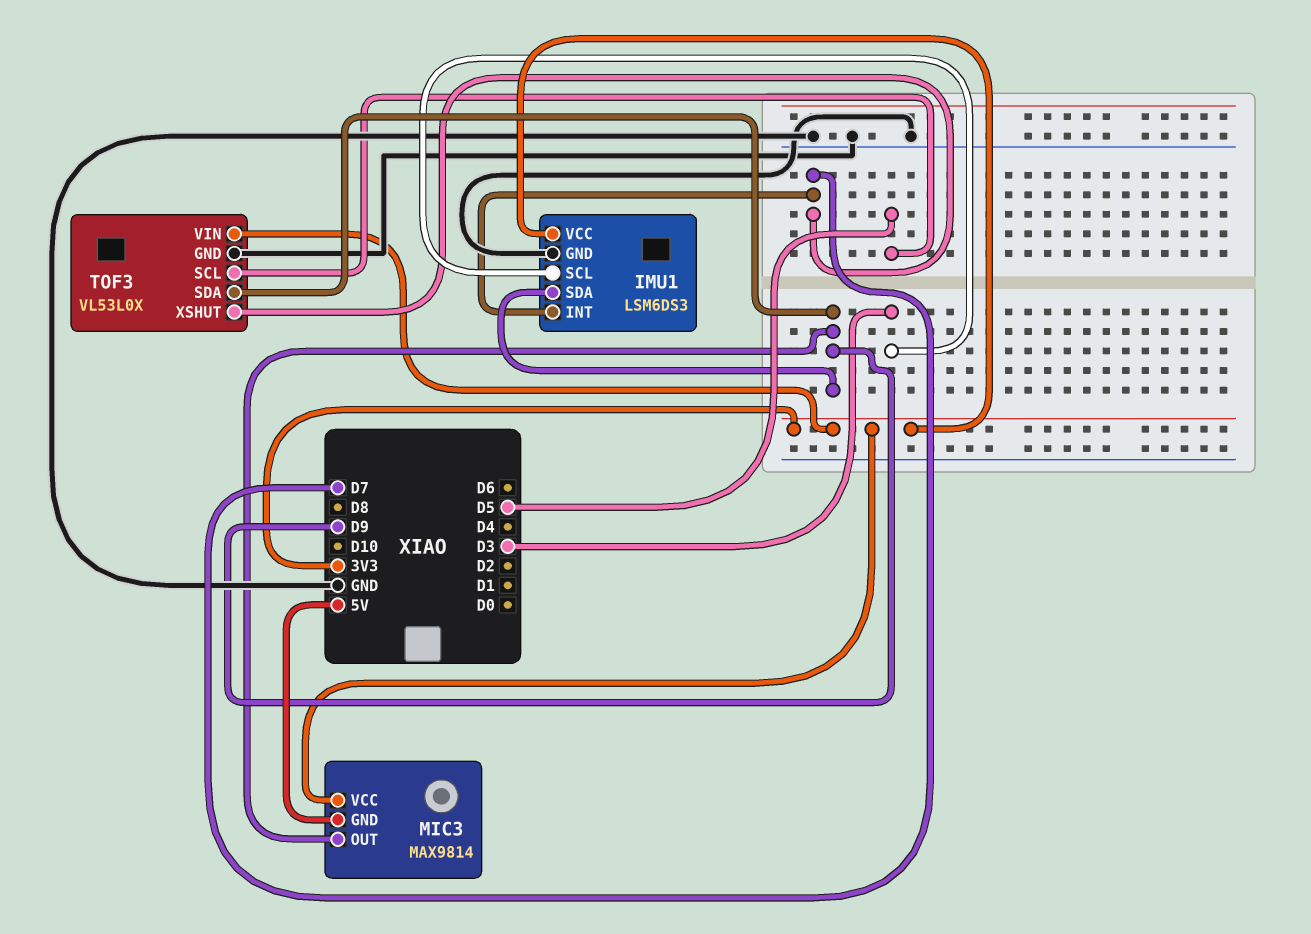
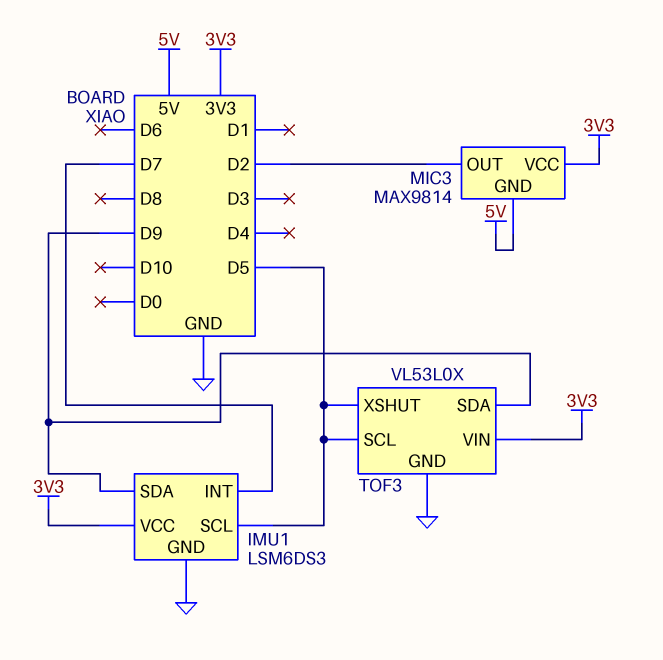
IMU1 pin SCL: D3 -> D5
MIC3 pin OUT: D9 -> D2
TOF3 pin XSHUT: D7 -> D5

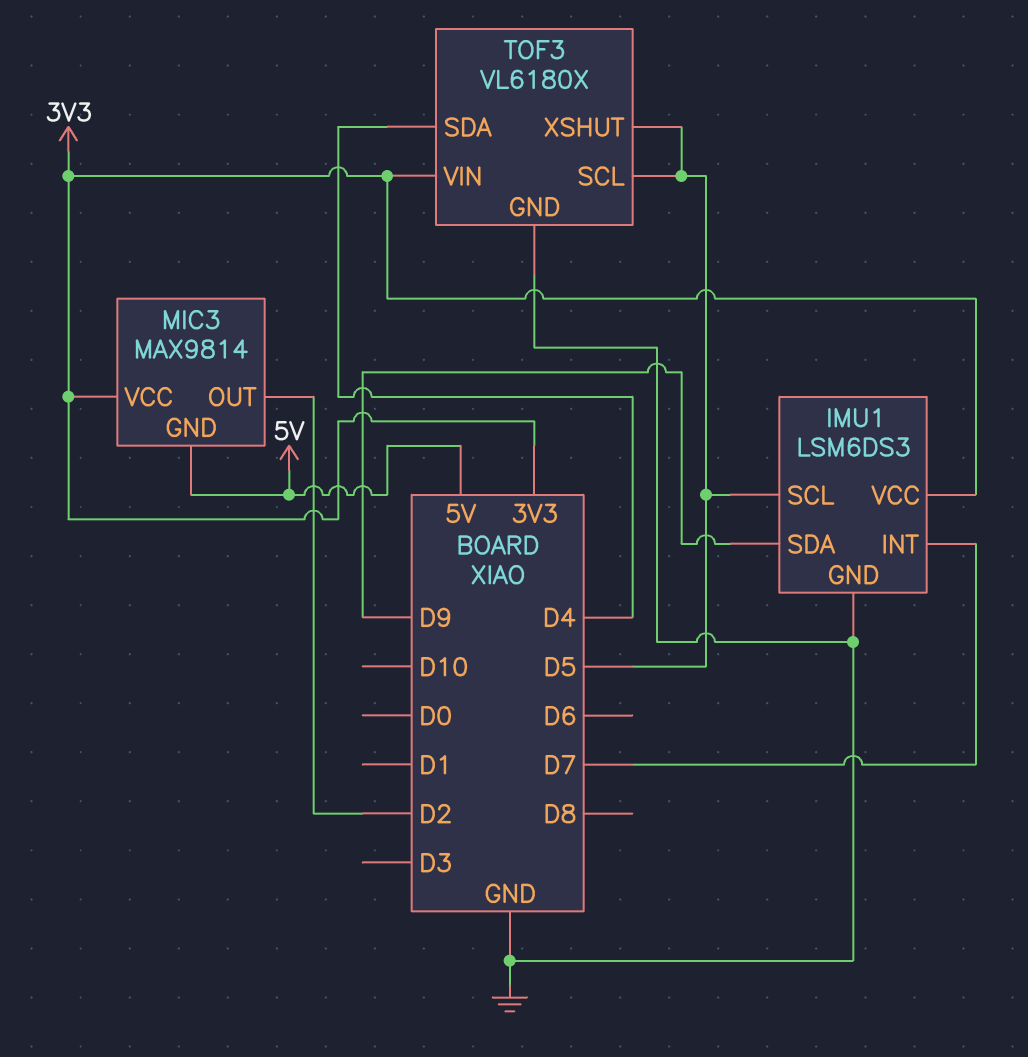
TOF3: VL53L0X -> VL6180X
TOF3 pin SDA: D9 -> D4

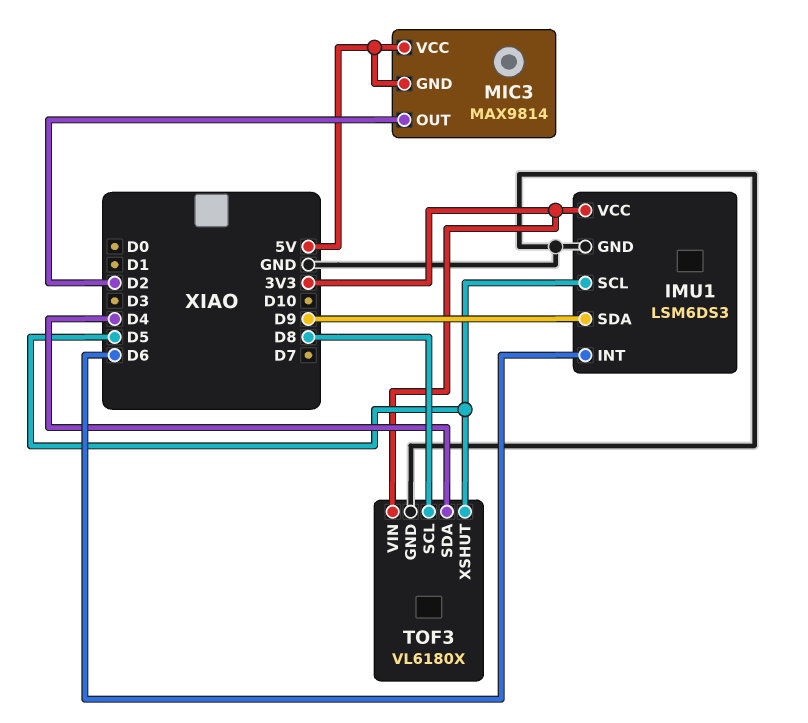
IMU1 pin INT: D7 -> D6
MIC3 pin VCC: 3V3 -> 5V
TOF3 pin SCL: D5 -> D8

